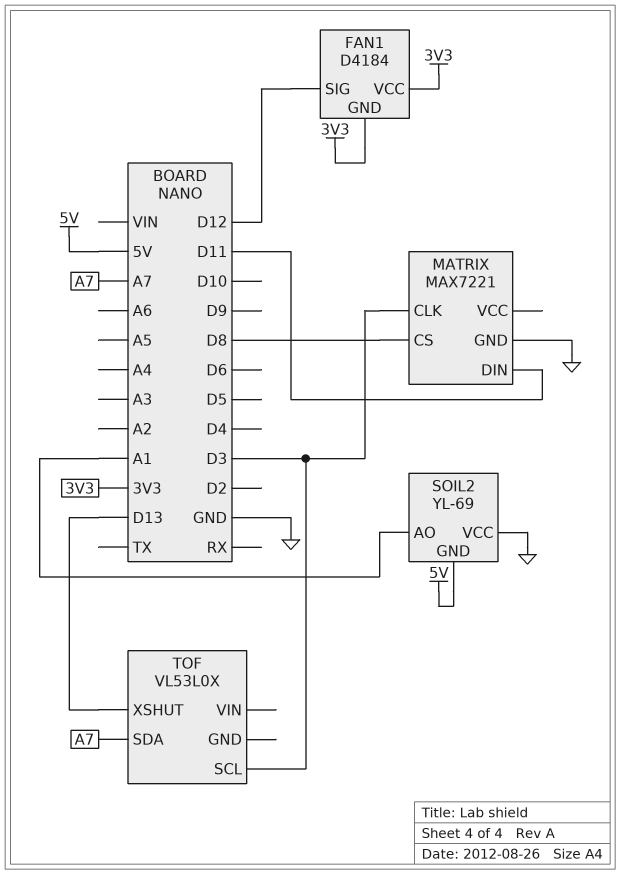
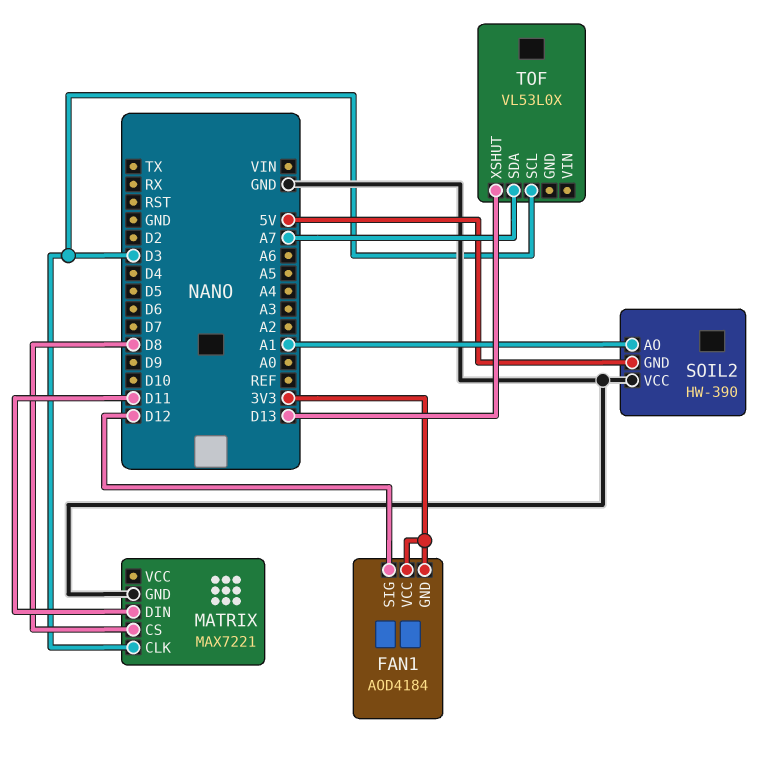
FAN1: D4184 -> AOD4184
SOIL2: YL-69 -> HW-390

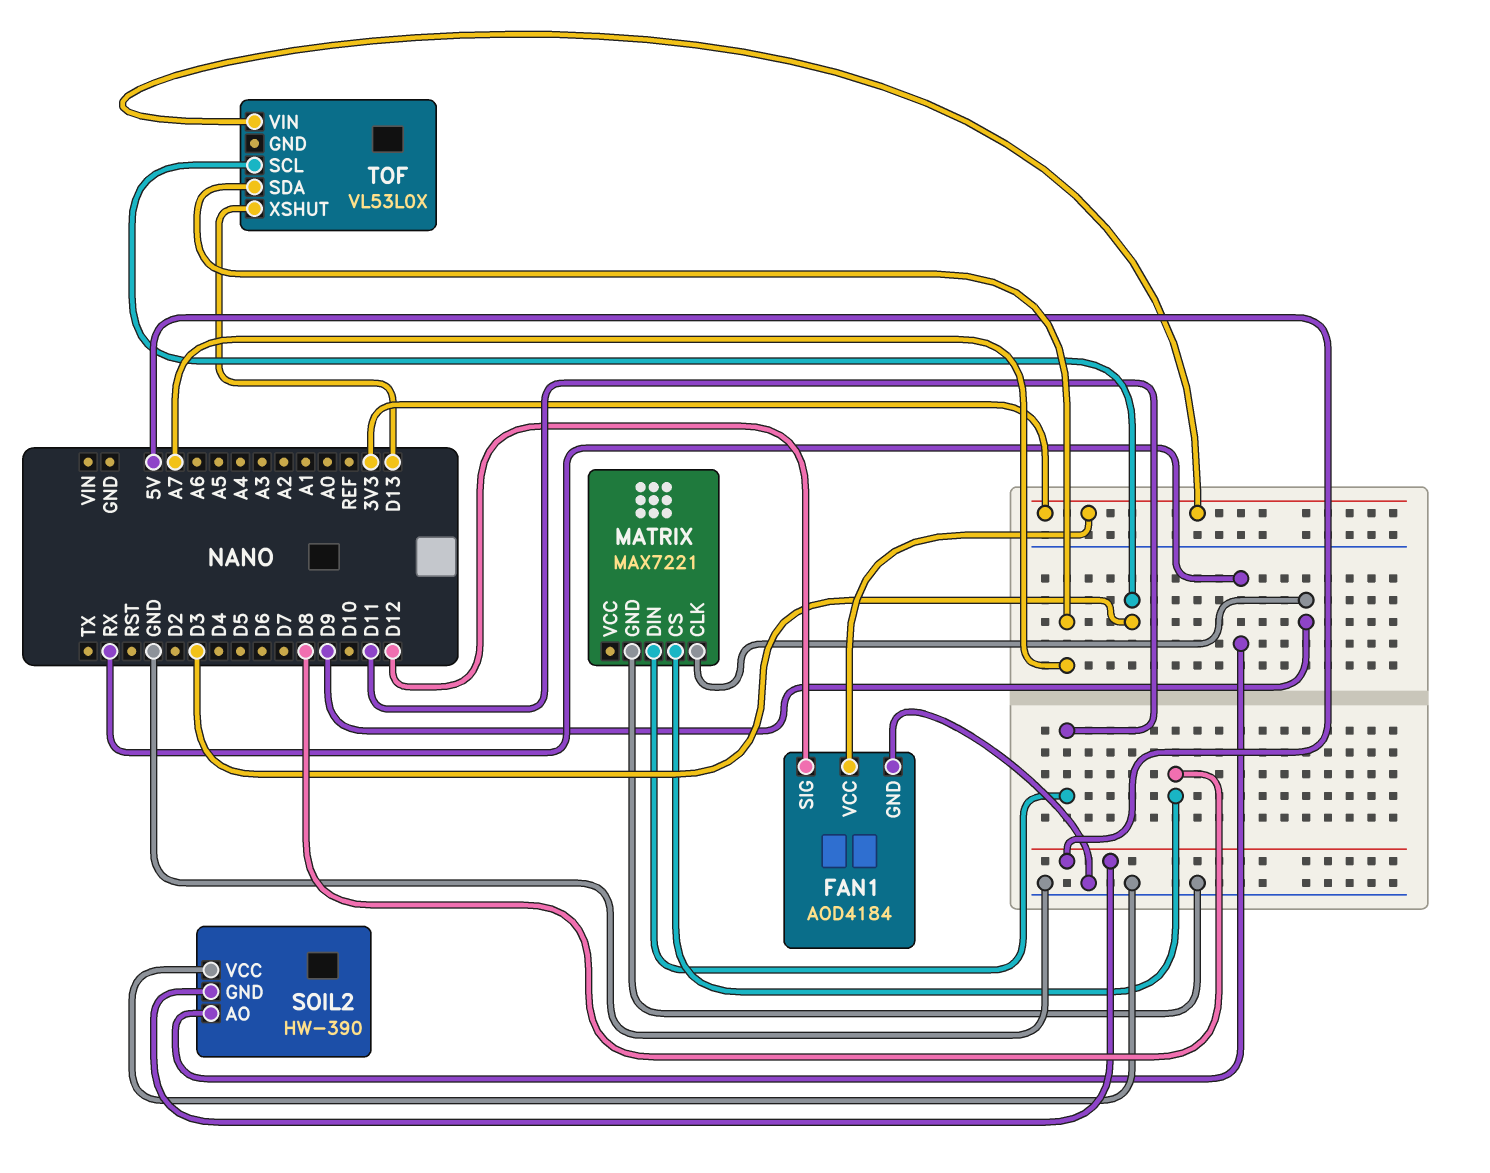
FAN1 pin GND: 3V3 -> GND
MATRIX pin CLK: D3 -> D9
SOIL2 pin AO: A1 -> RX
TOF pin VIN: none -> 3V3

